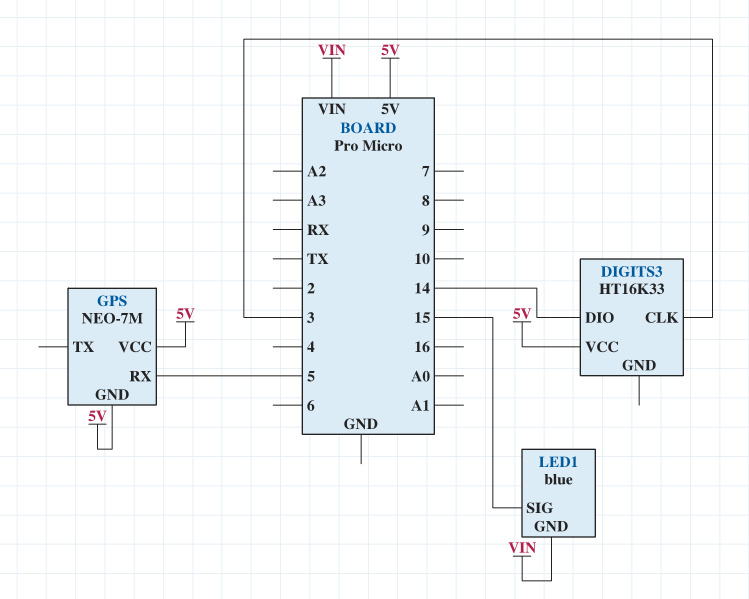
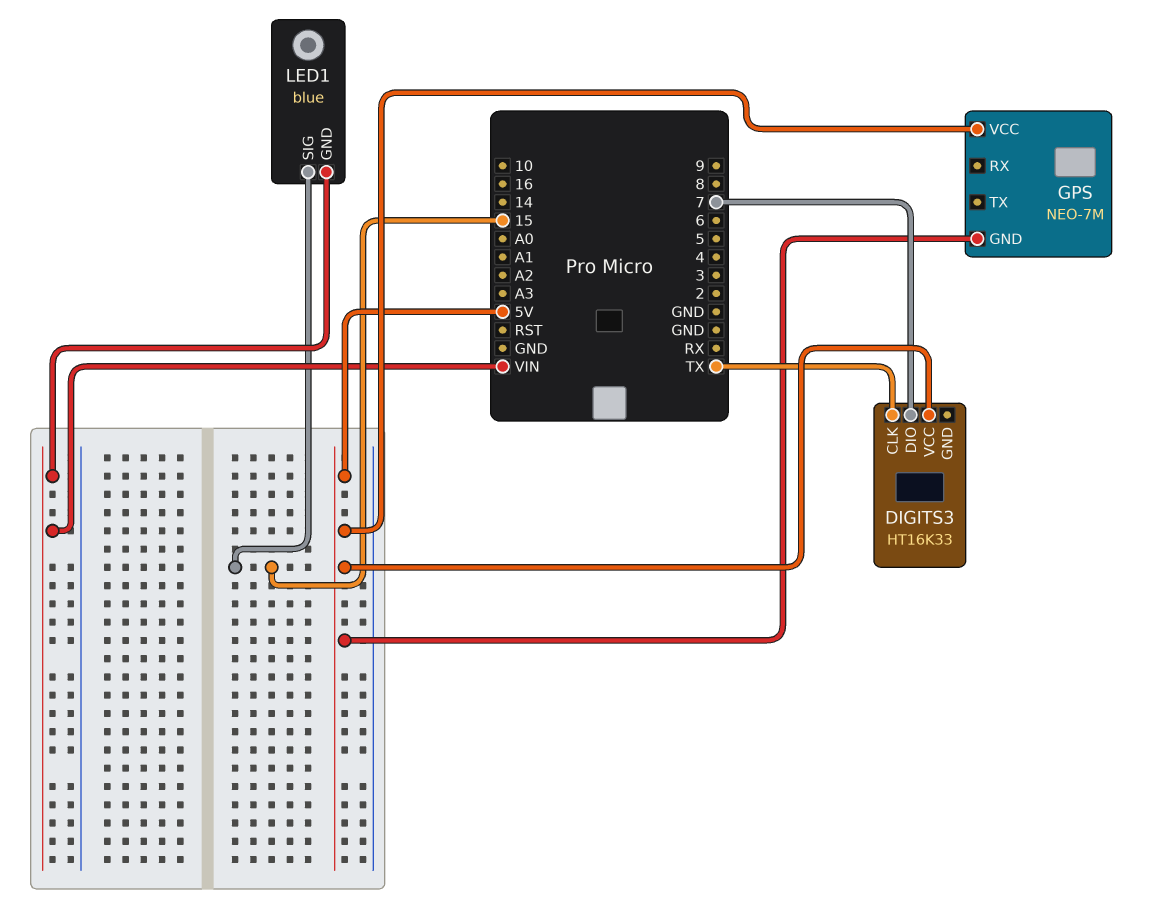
DIGITS3 pin CLK: 3 -> TX
DIGITS3 pin DIO: 14 -> 7
GPS pin RX: 5 -> none

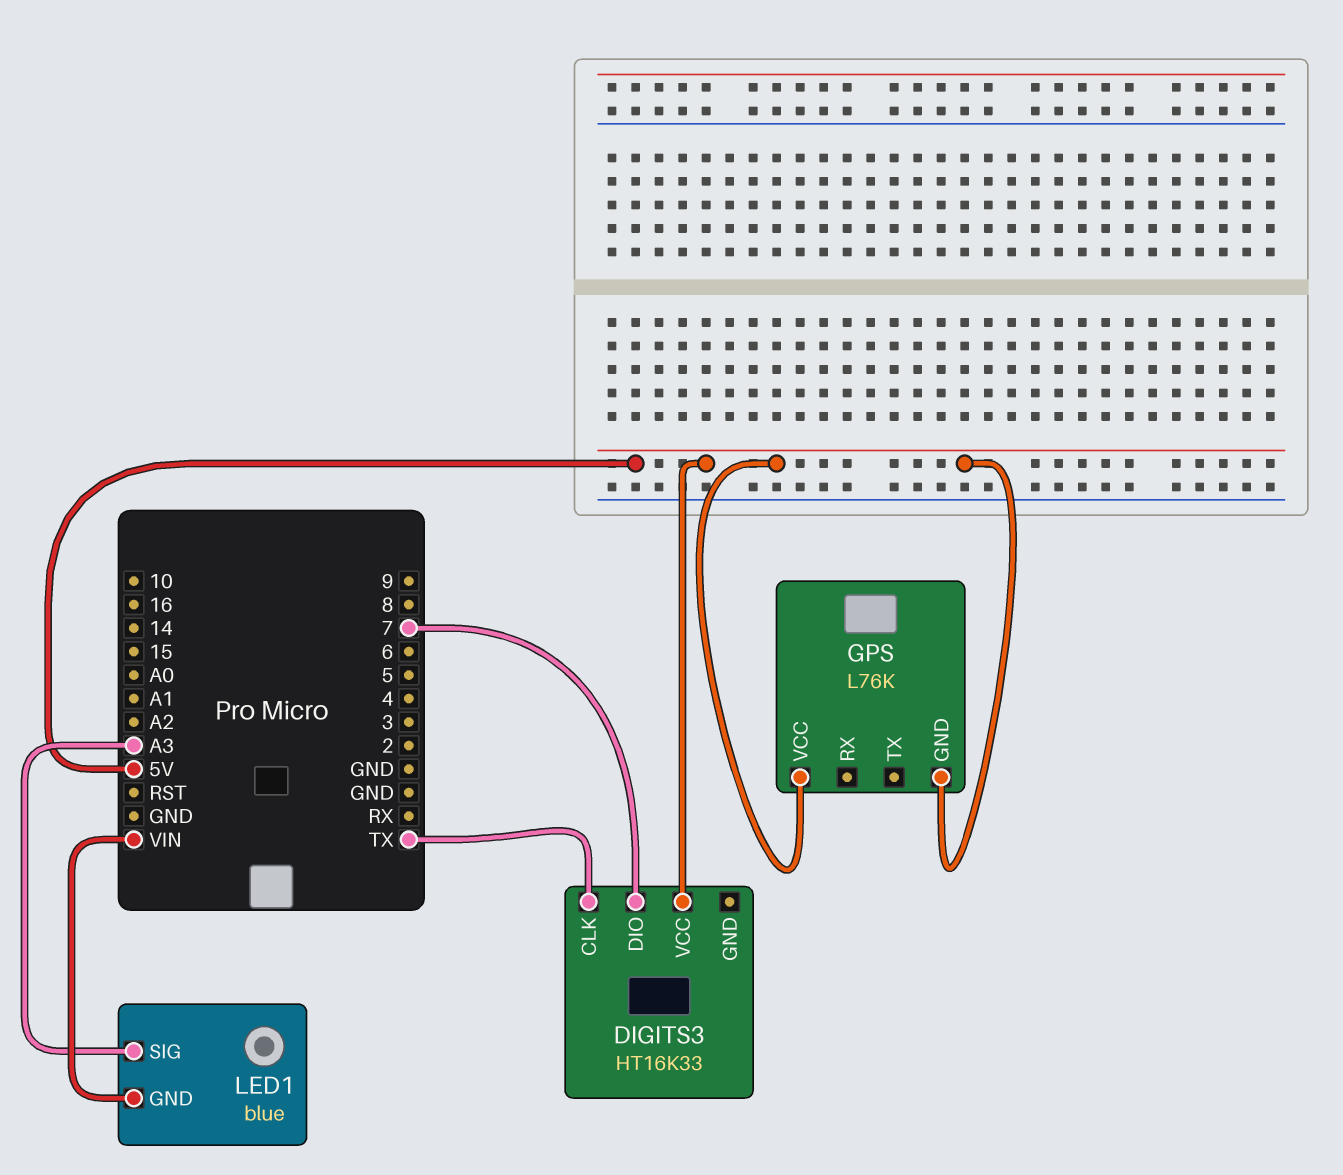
GPS: NEO-7M -> L76K
LED1 pin SIG: 15 -> A3

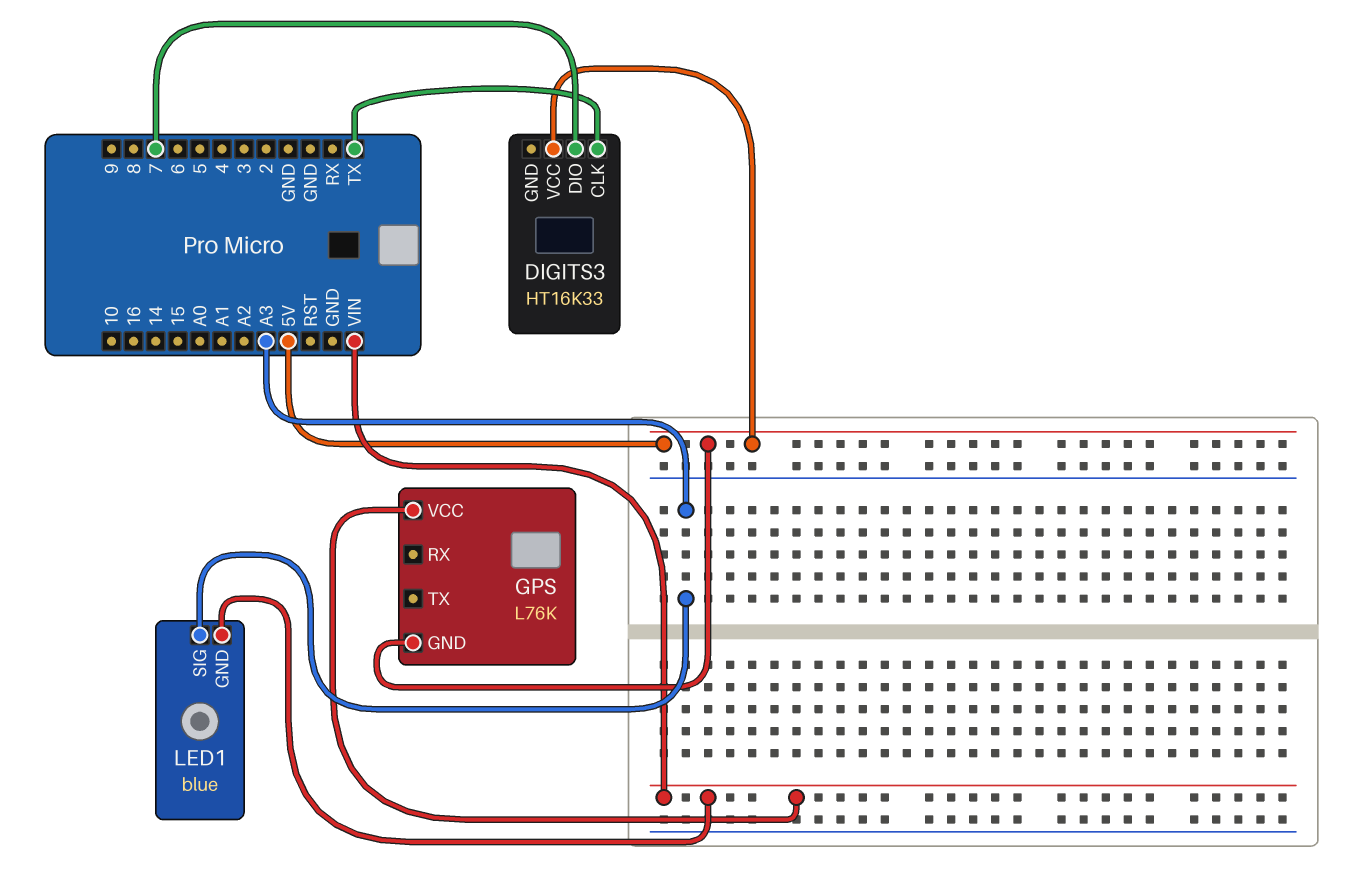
GPS pin VCC: 5V -> VIN

